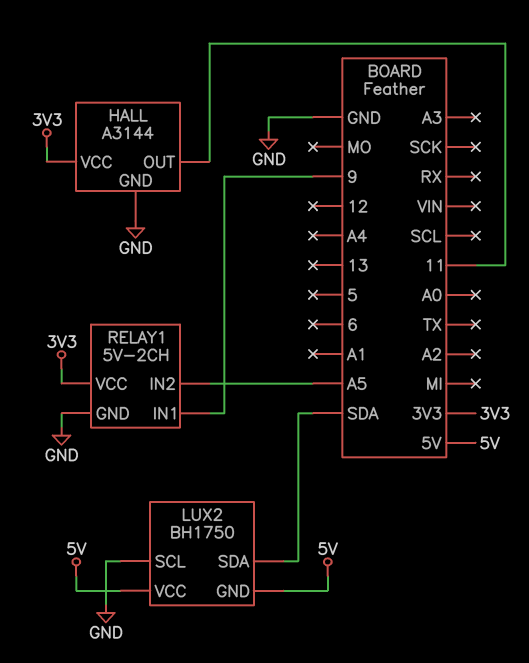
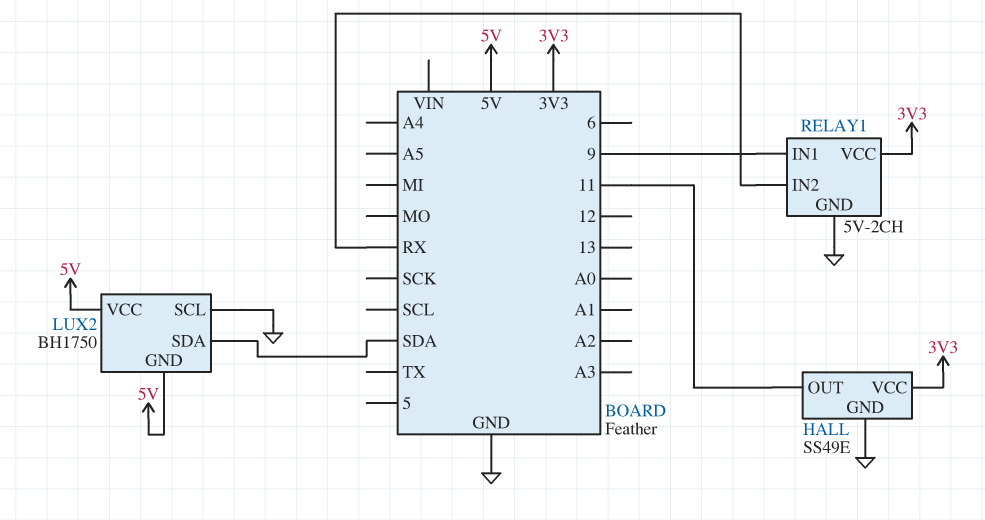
HALL: A3144 -> SS49E
RELAY1 pin IN2: A5 -> RX

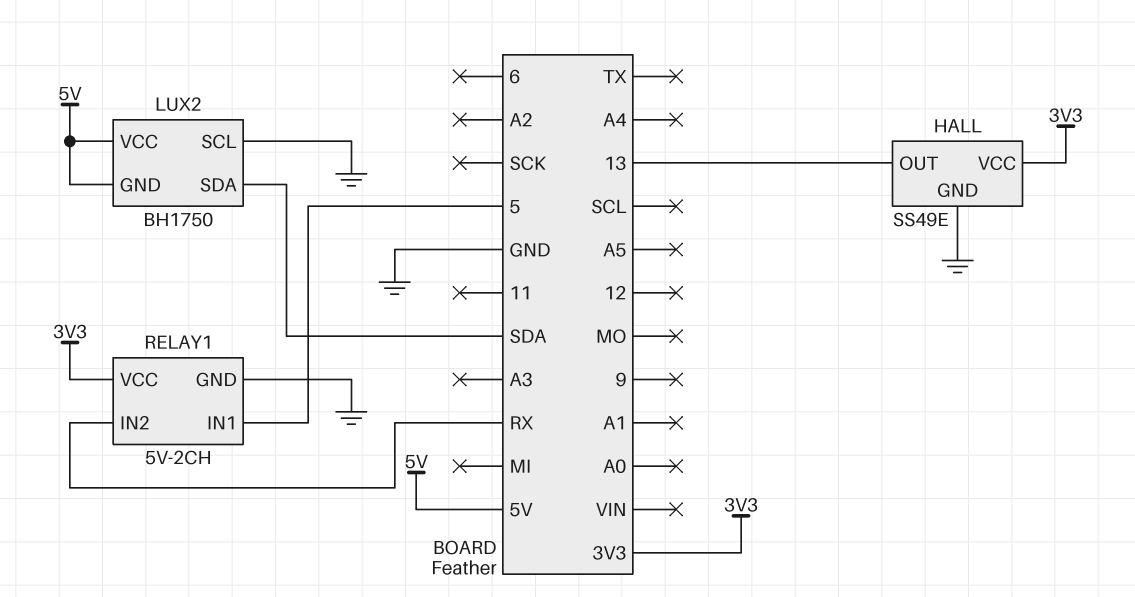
HALL pin OUT: 11 -> 13
RELAY1 pin IN1: 9 -> 5

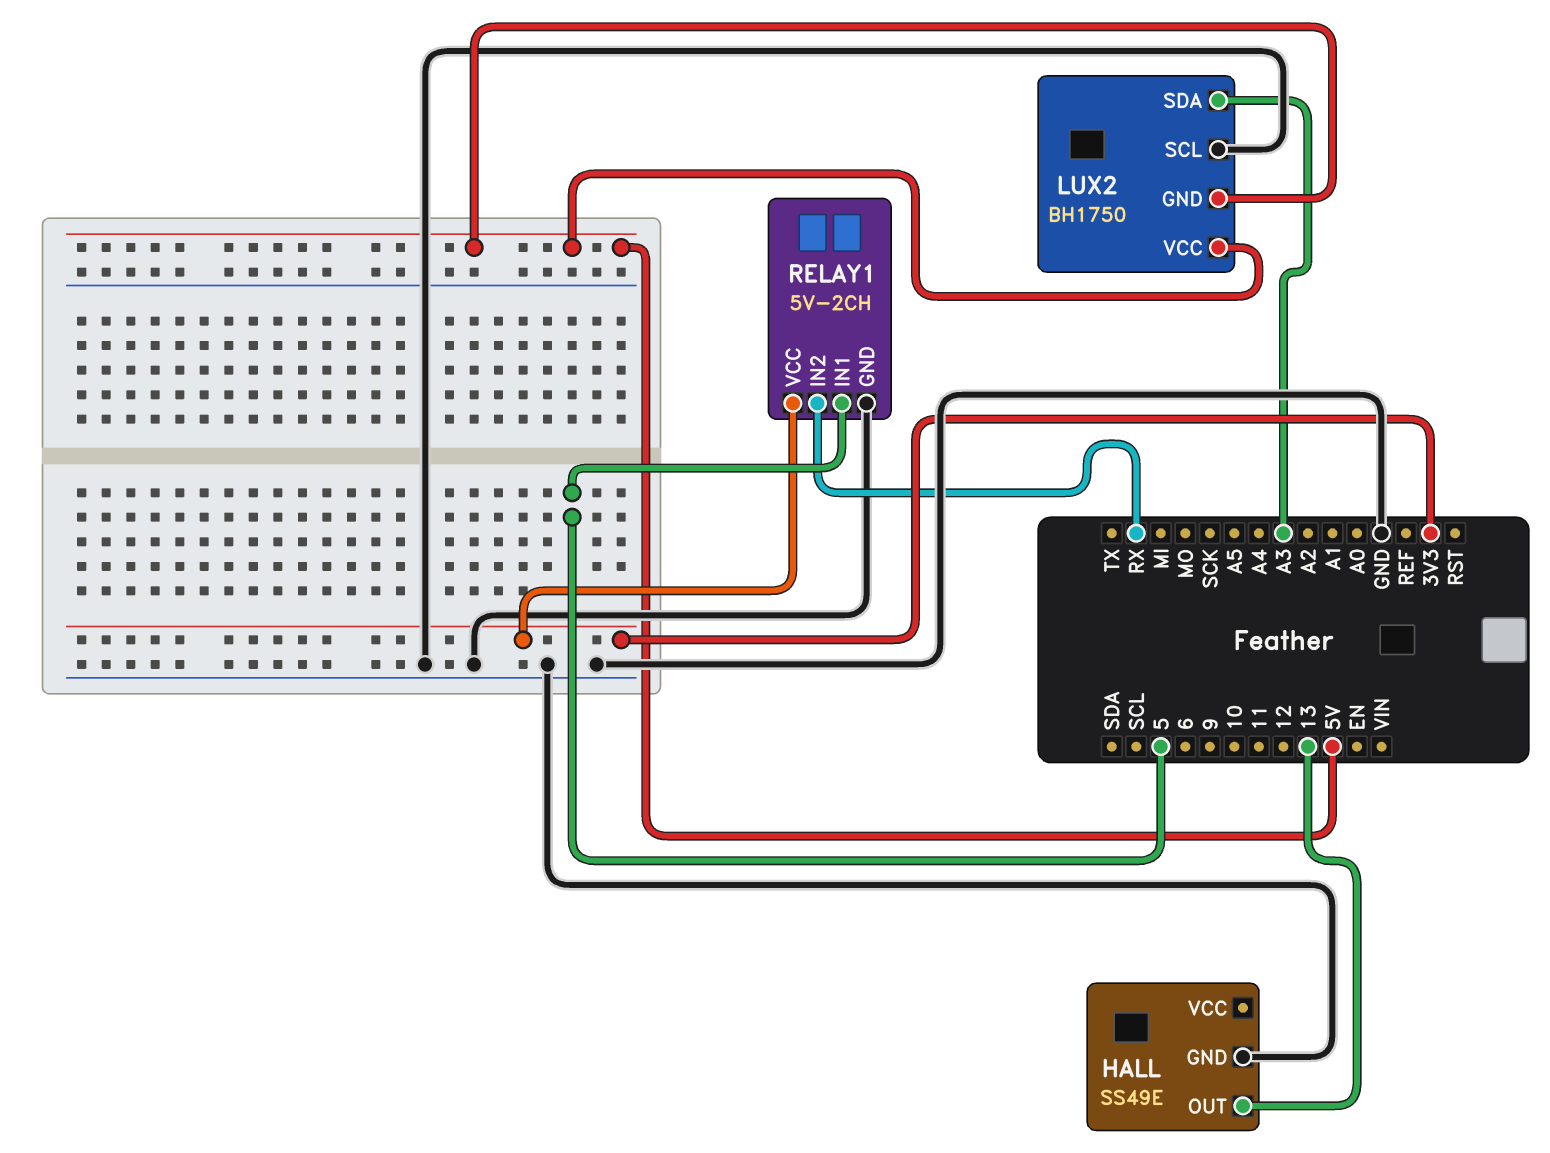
HALL pin VCC: 3V3 -> none
LUX2 pin SDA: SDA -> A3

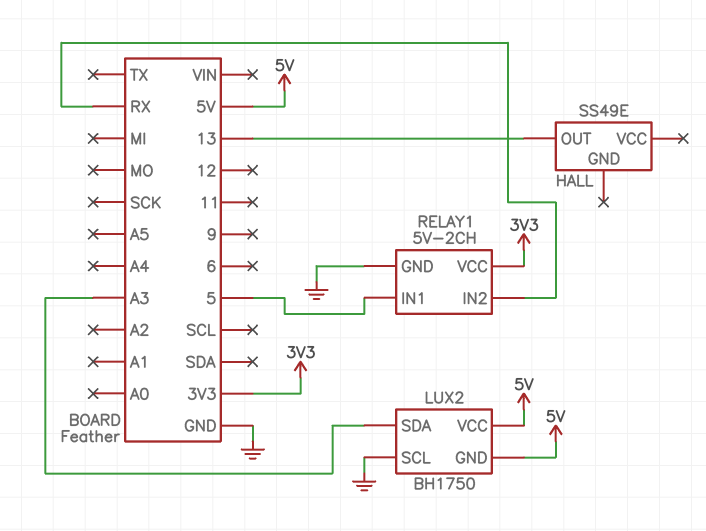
HALL pin GND: GND -> none

